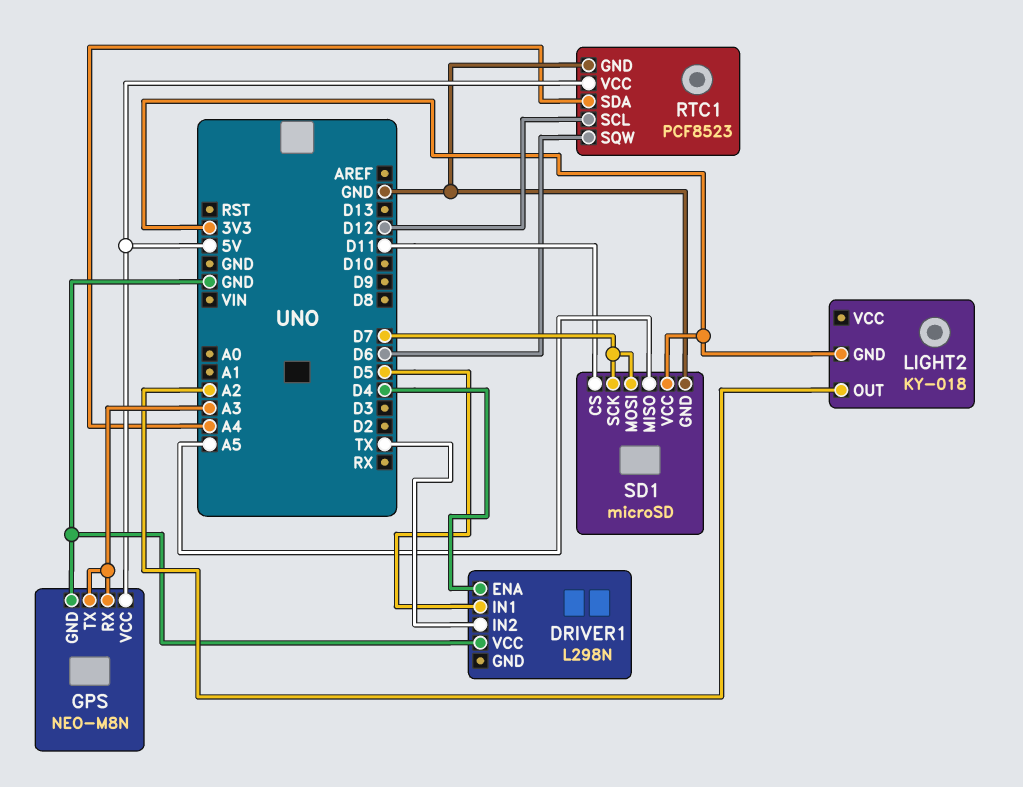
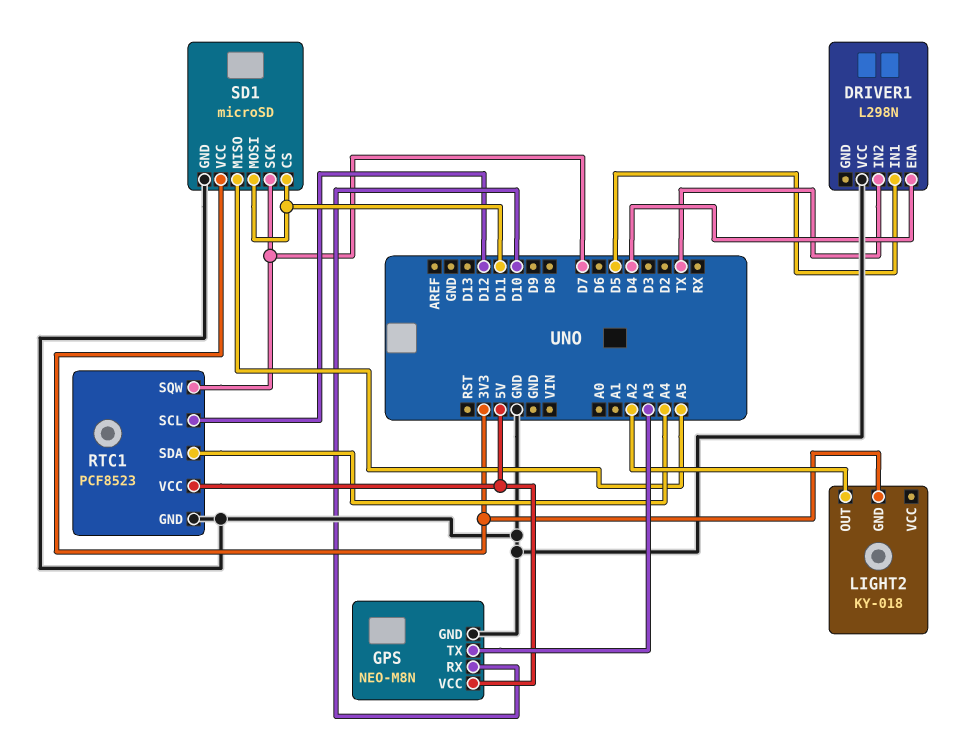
GPS pin RX: A3 -> D10
RTC1 pin SQW: D6 -> D7
SD1 pin MOSI: D7 -> D11

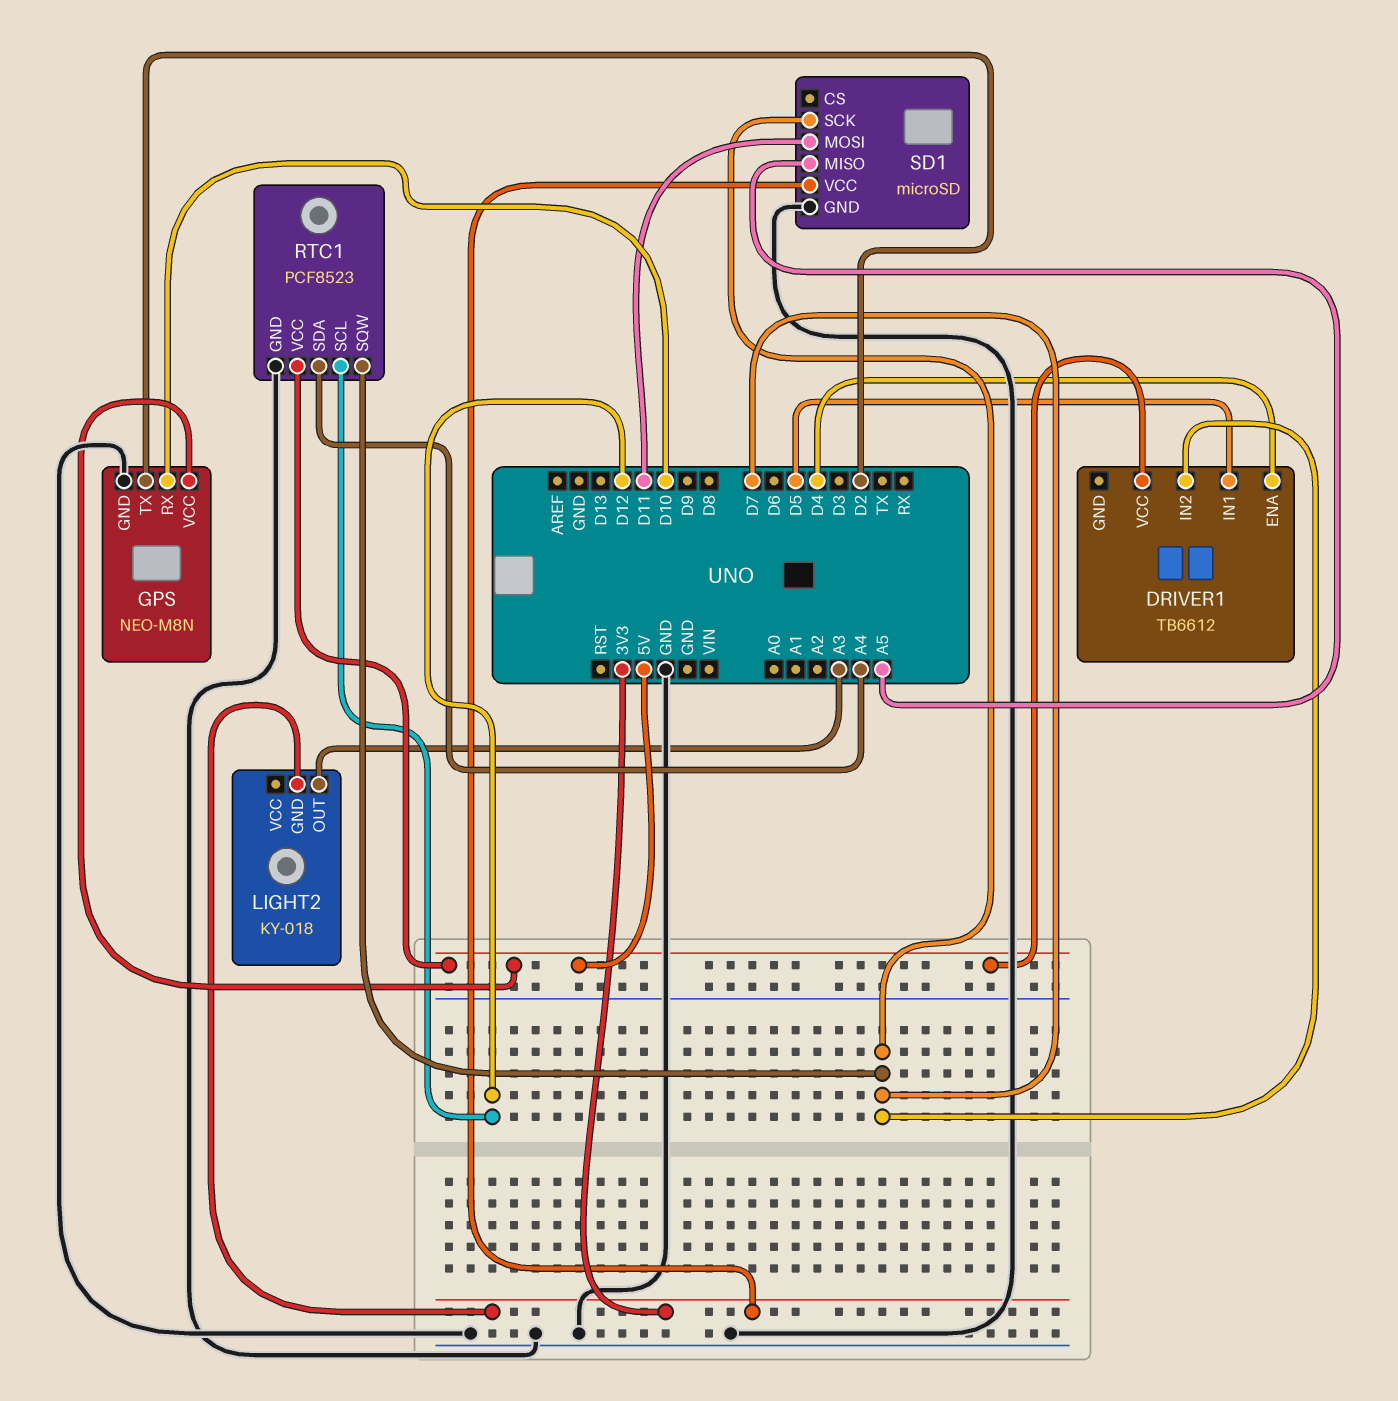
DRIVER1: L298N -> TB6612
DRIVER1 pin IN2: TX -> D7
DRIVER1 pin VCC: GND -> 5V
GPS pin TX: A3 -> D2
LIGHT2 pin OUT: A2 -> A3
SD1 pin CS: D11 -> none

